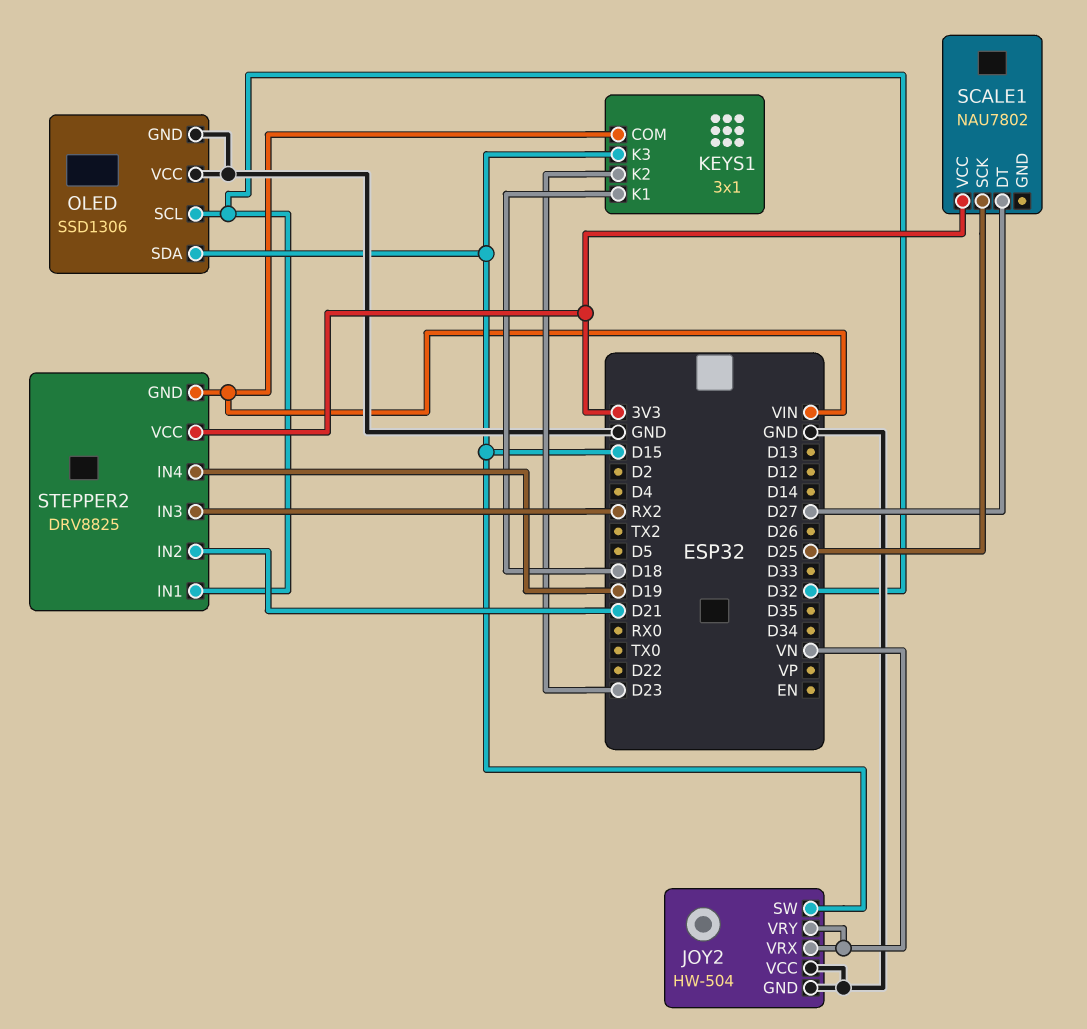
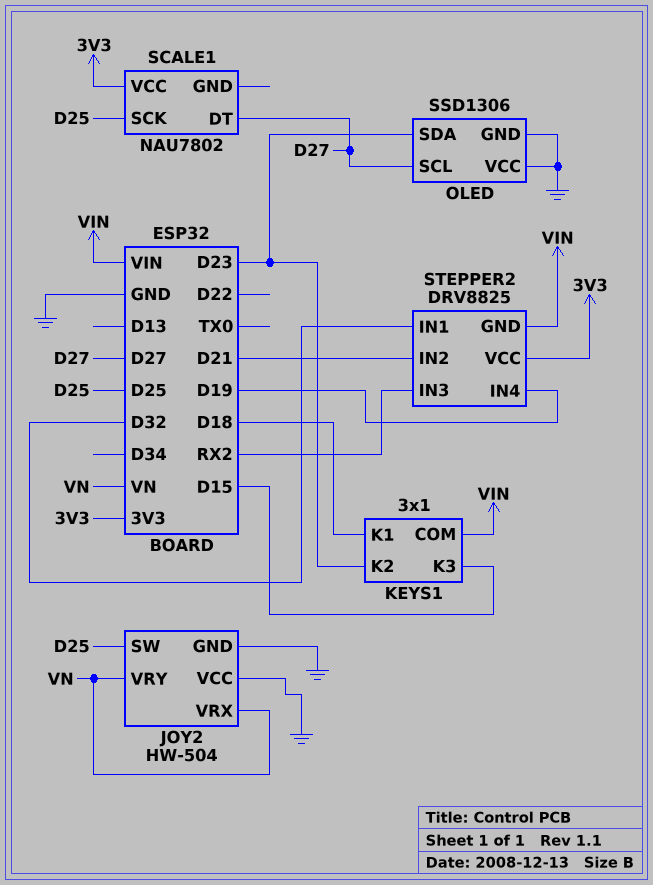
JOY2 pin SW: D15 -> D25
OLED pin SCL: D32 -> D27
OLED pin SDA: D15 -> D23

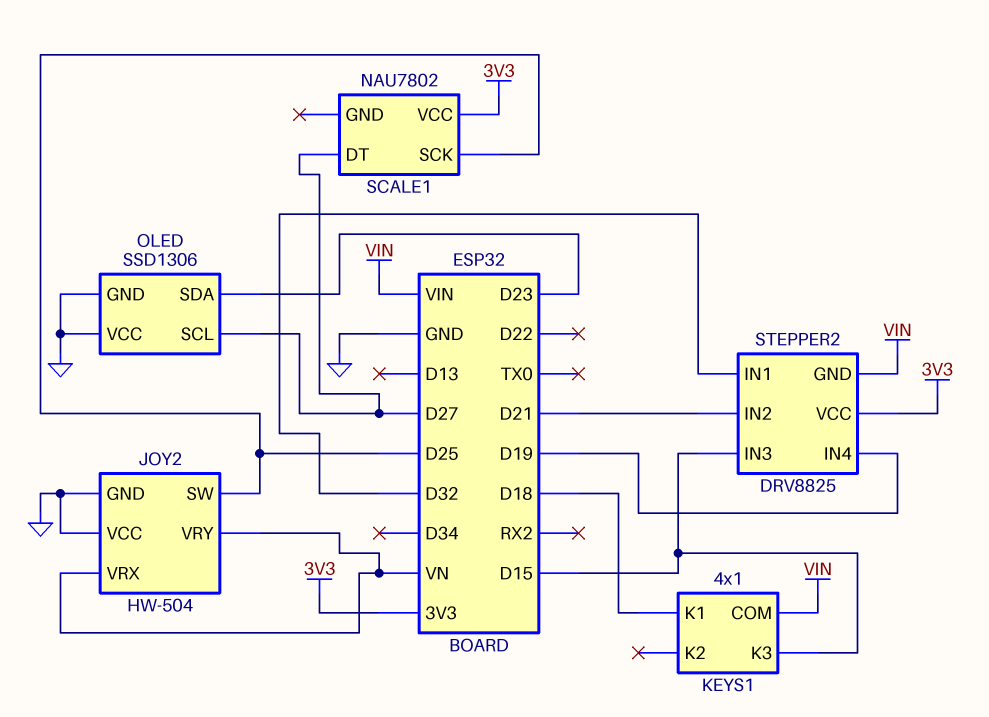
KEYS1: 3x1 -> 4x1
KEYS1 pin K2: D23 -> none
STEPPER2 pin IN3: RX2 -> D15

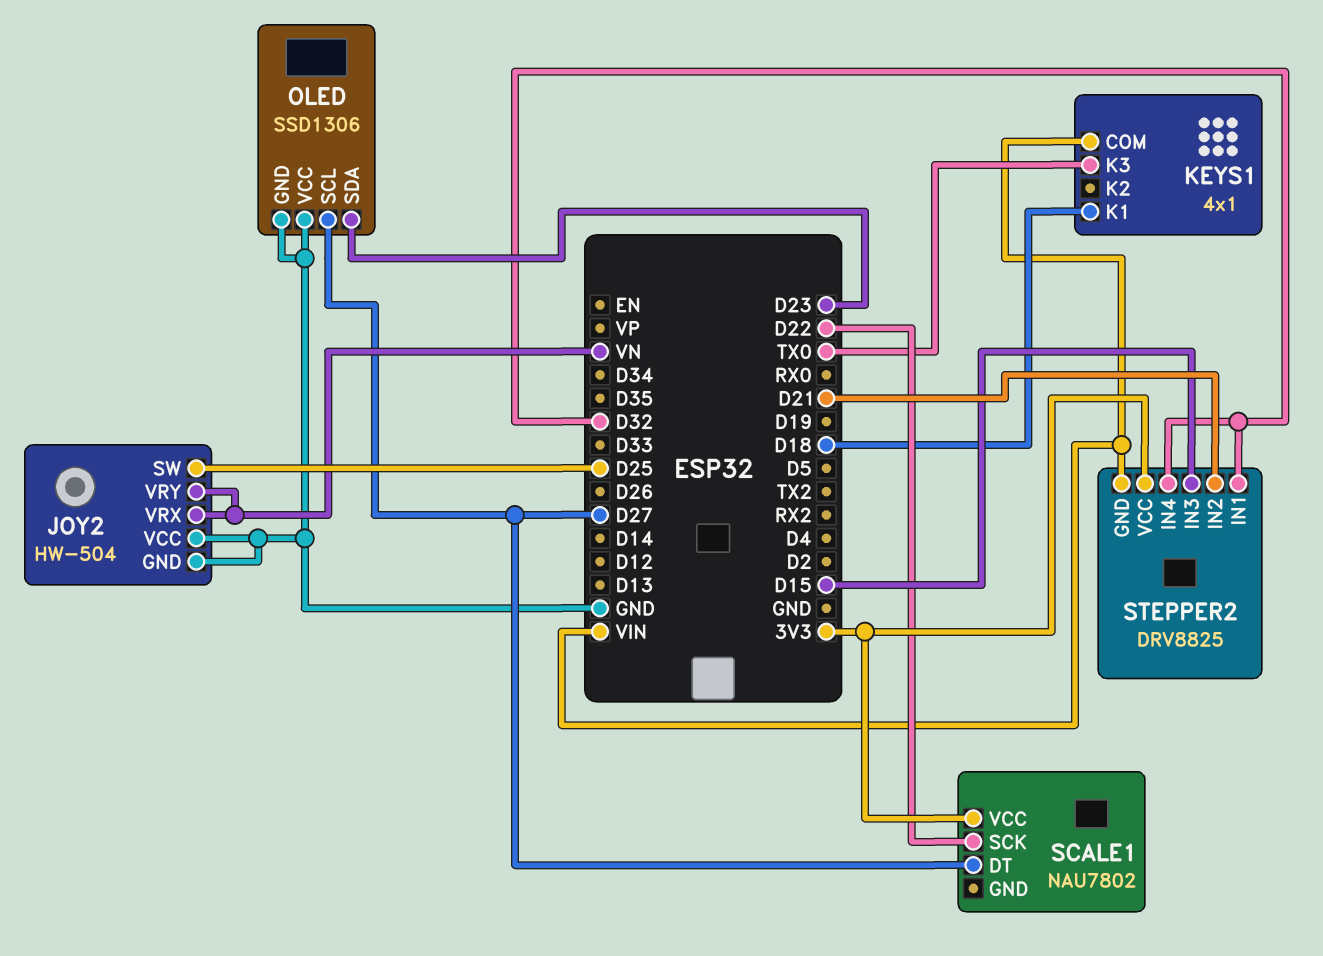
KEYS1 pin K3: D15 -> TX0
SCALE1 pin SCK: D25 -> D22
STEPPER2 pin IN4: D19 -> D32

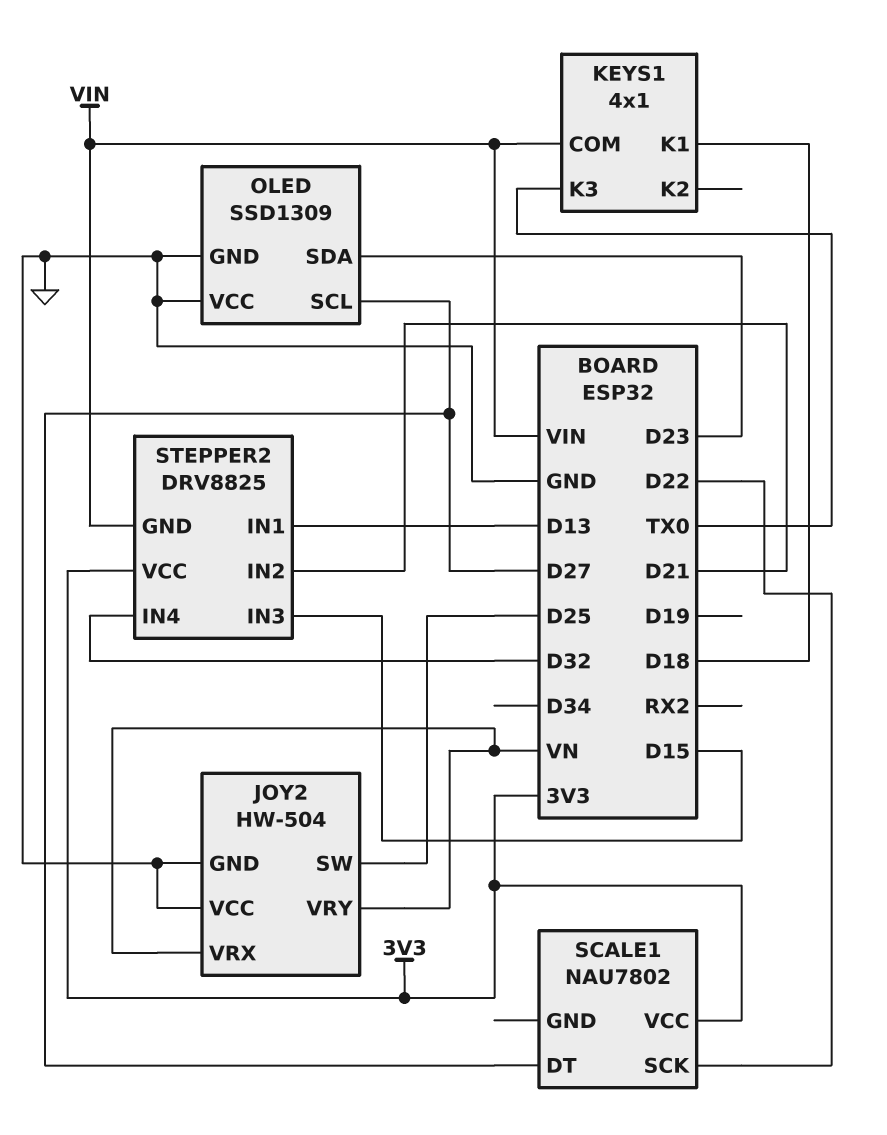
OLED: SSD1306 -> SSD1309
STEPPER2 pin IN1: D32 -> D13

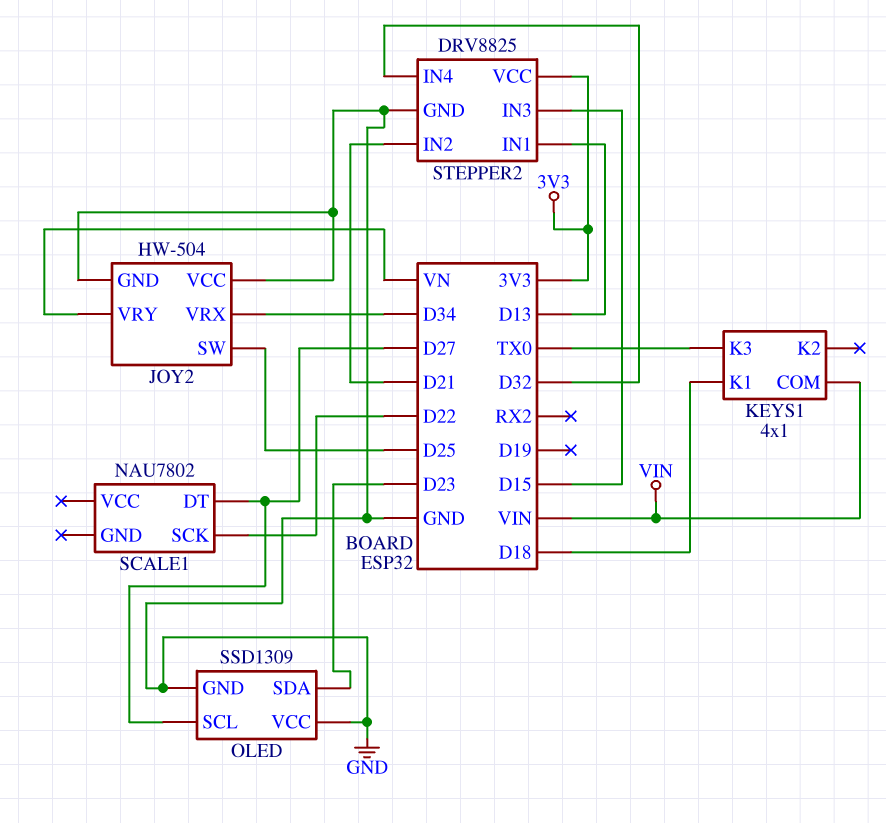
JOY2 pin VRX: VN -> D34
SCALE1 pin VCC: 3V3 -> none
STEPPER2 pin GND: VIN -> GND

